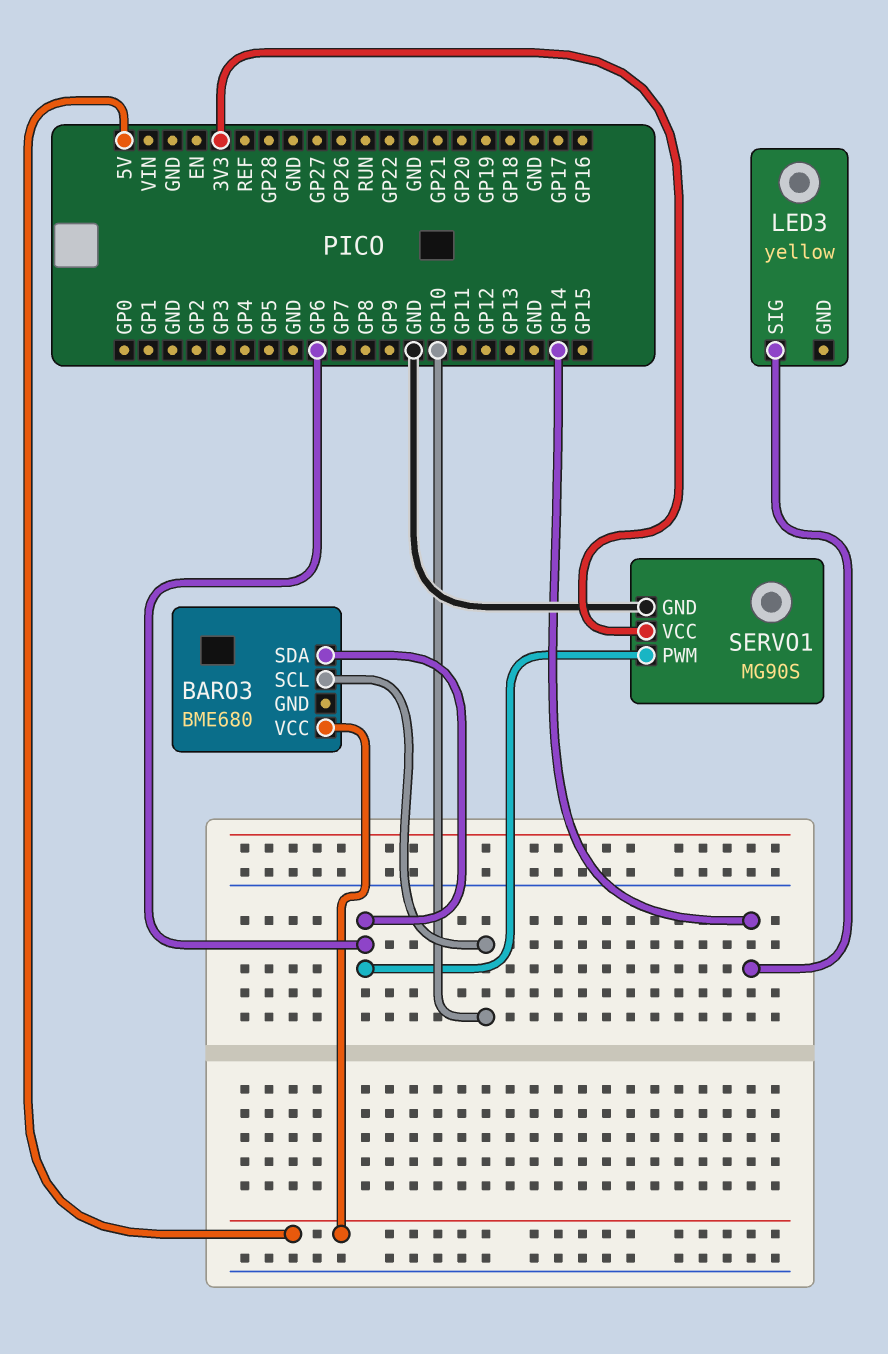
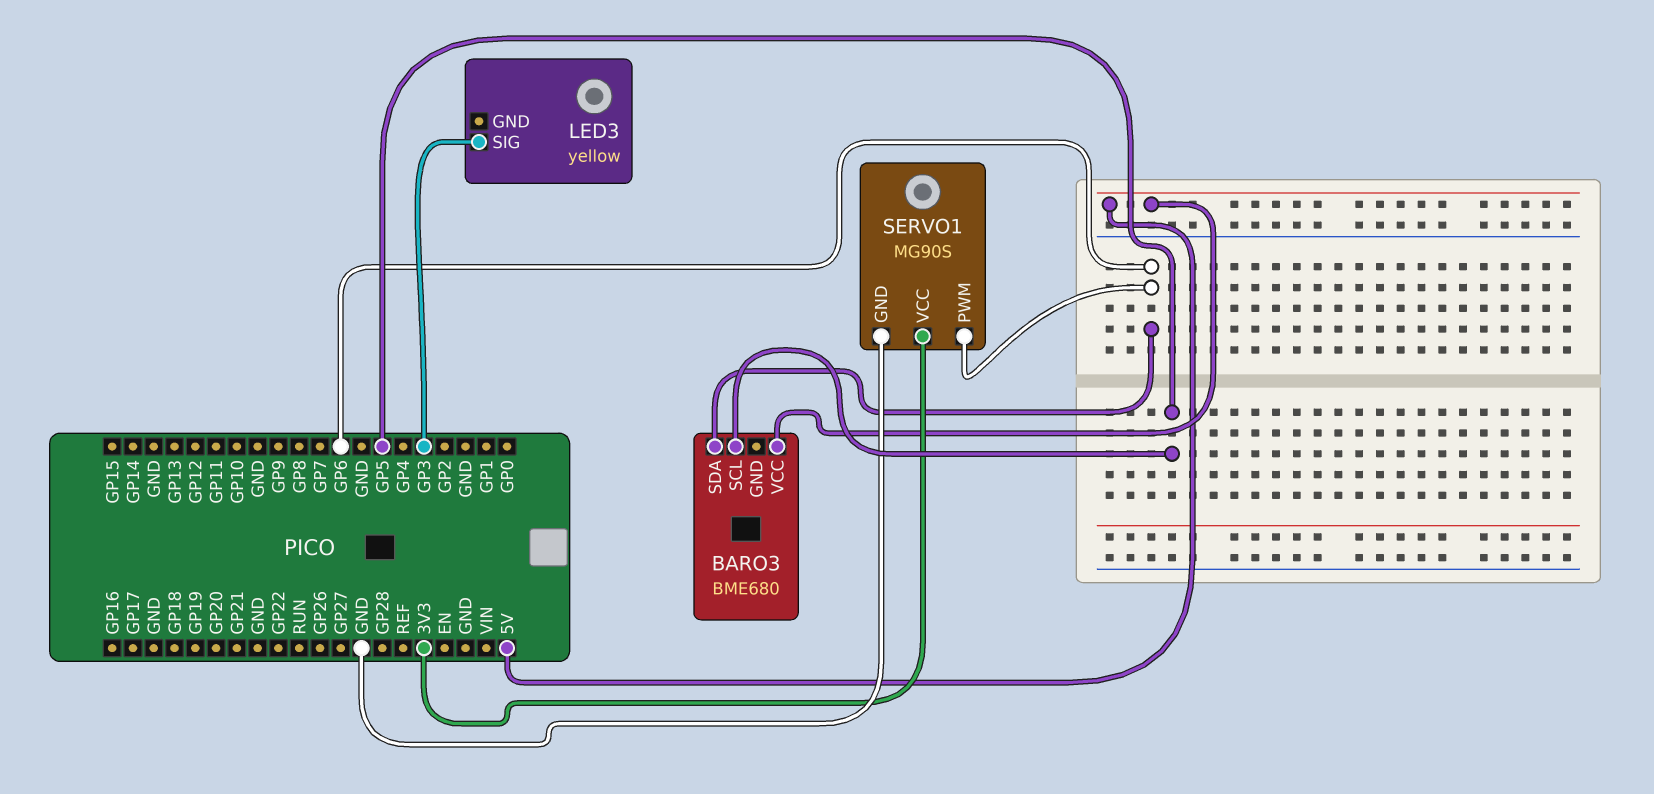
BARO3 pin SCL: GP10 -> GP5
LED3 pin SIG: GP14 -> GP3

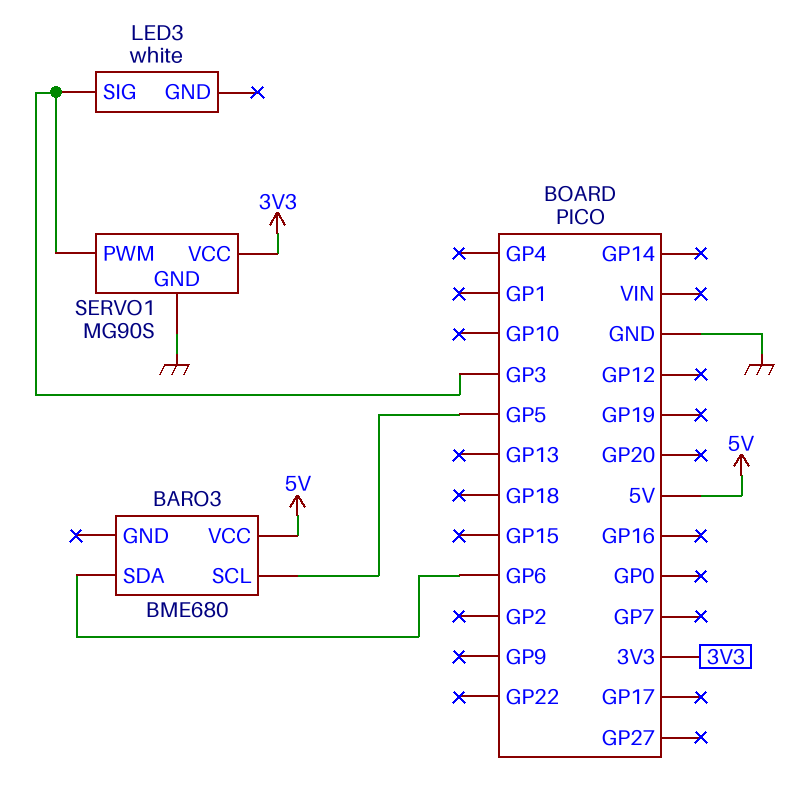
LED3: yellow -> white
SERVO1 pin PWM: GP6 -> GP3

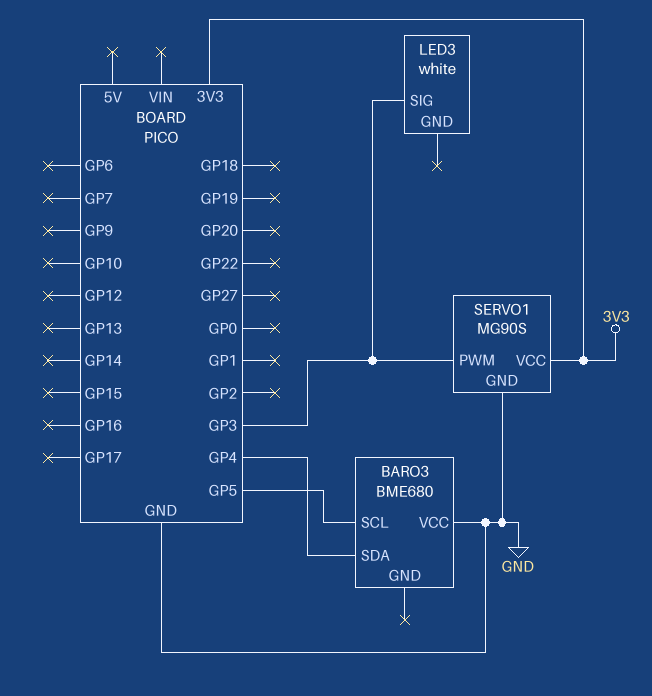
BARO3 pin SDA: GP6 -> GP4
BARO3 pin VCC: 5V -> GND

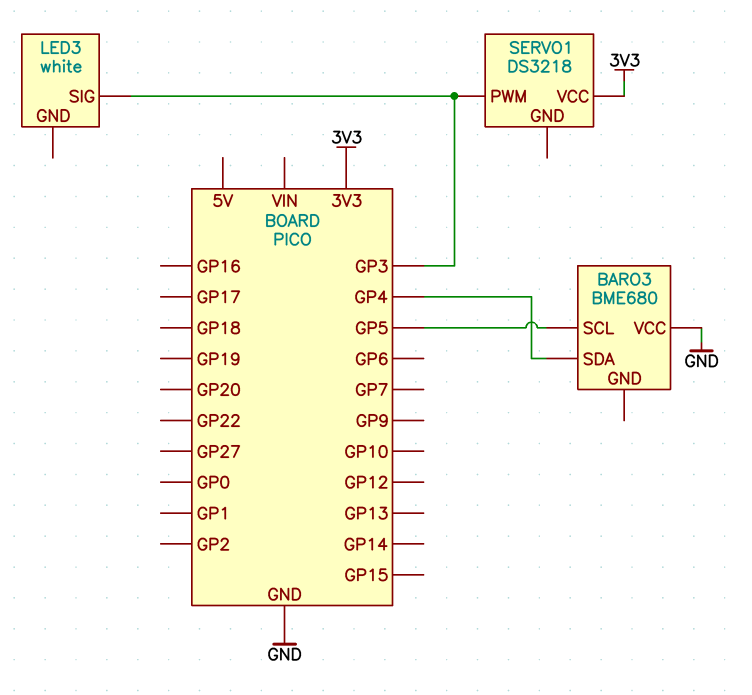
SERVO1: MG90S -> DS3218
SERVO1 pin GND: GND -> none

